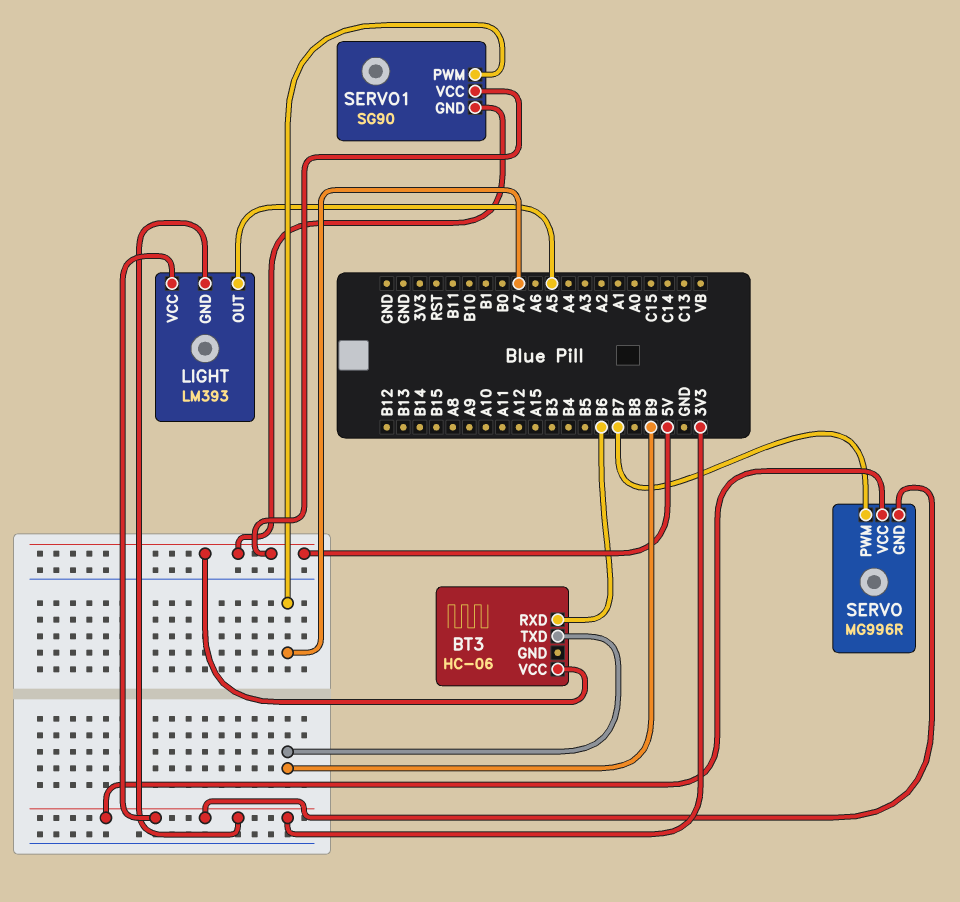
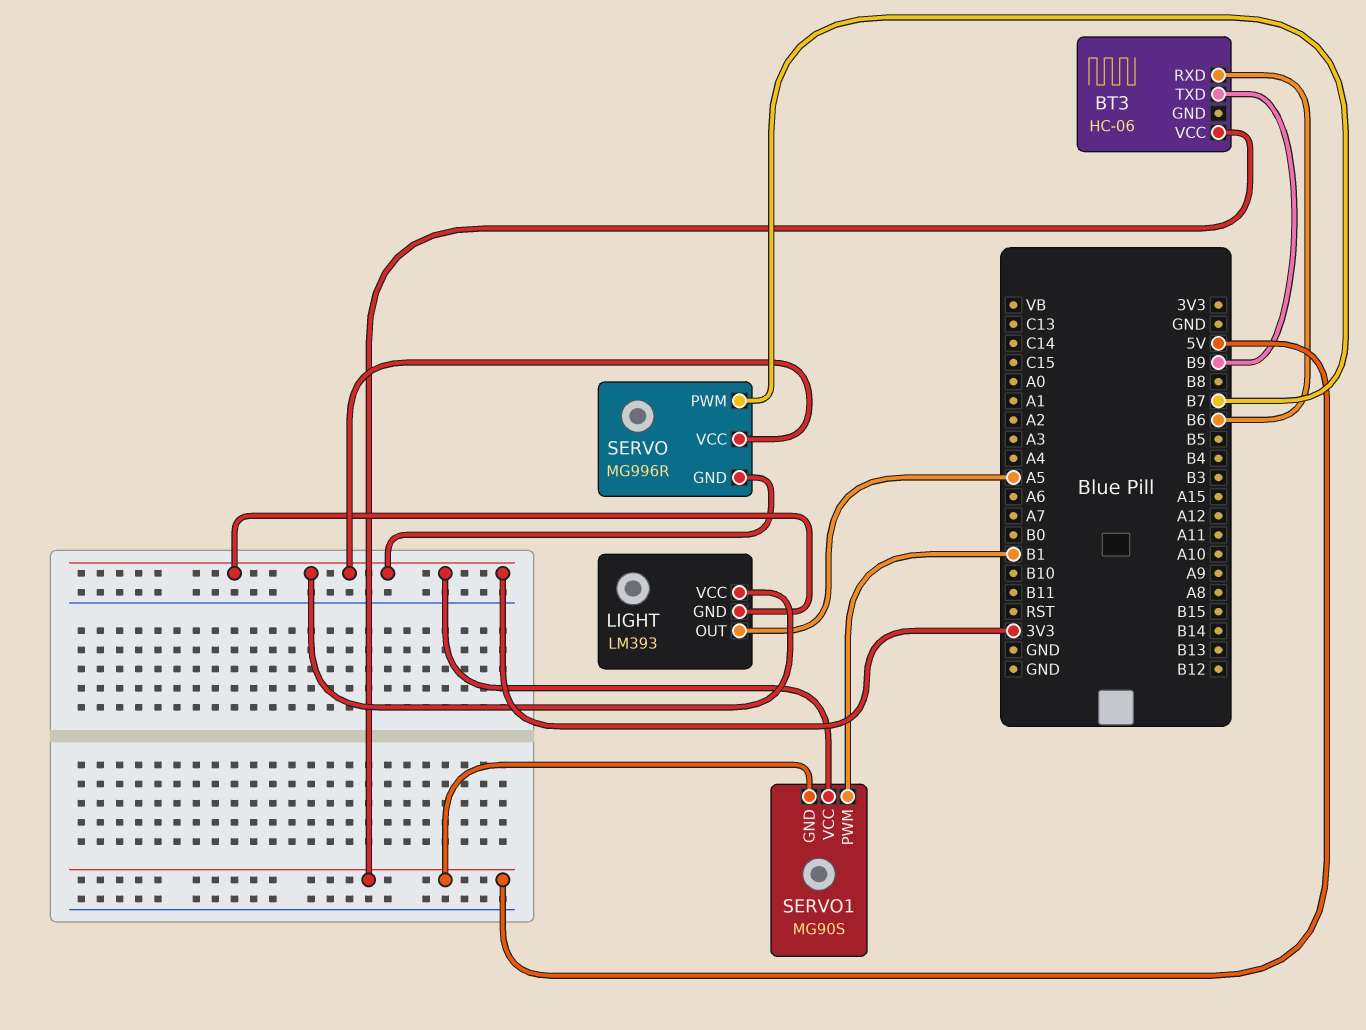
SERVO1: SG90 -> MG90S
SERVO1 pin PWM: A7 -> B1
SERVO1 pin VCC: 5V -> 3V3

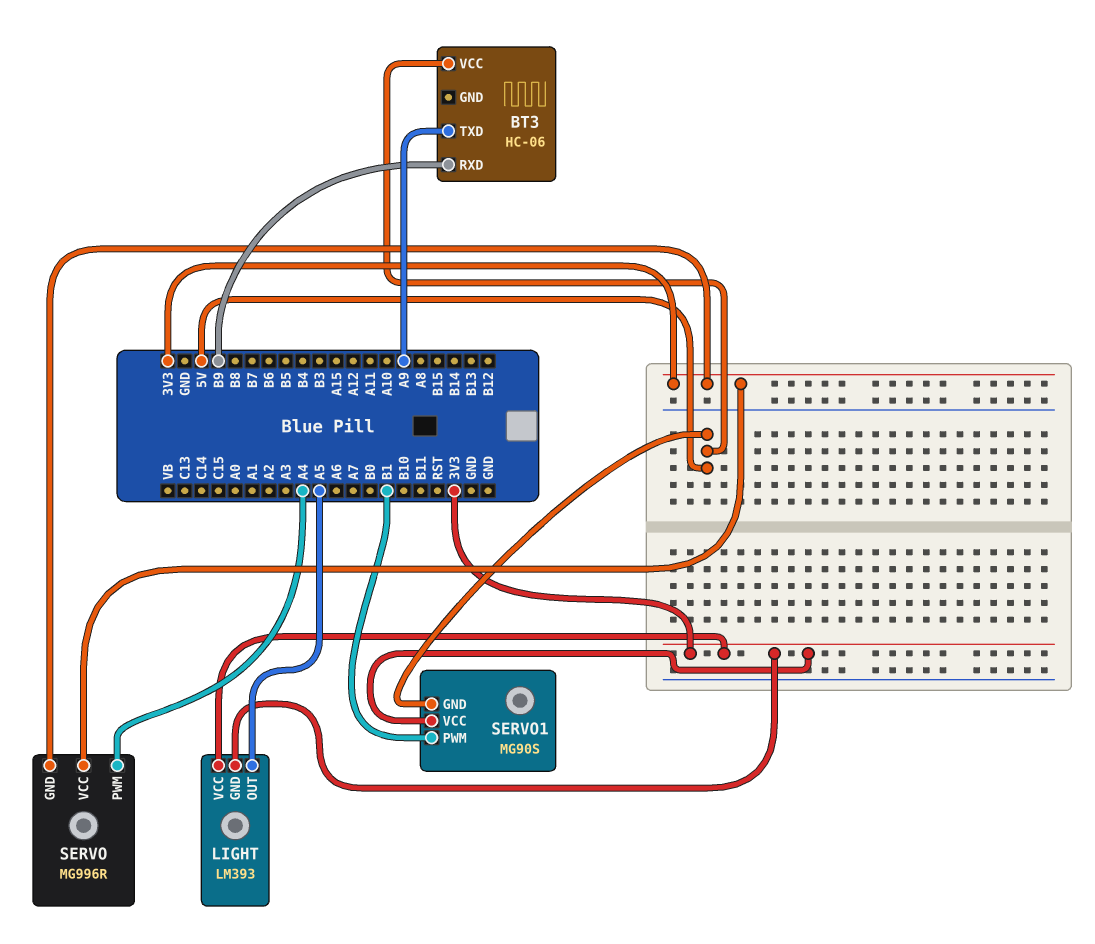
BT3 pin RXD: B6 -> B9
BT3 pin TXD: B9 -> A9
SERVO pin PWM: B7 -> A4

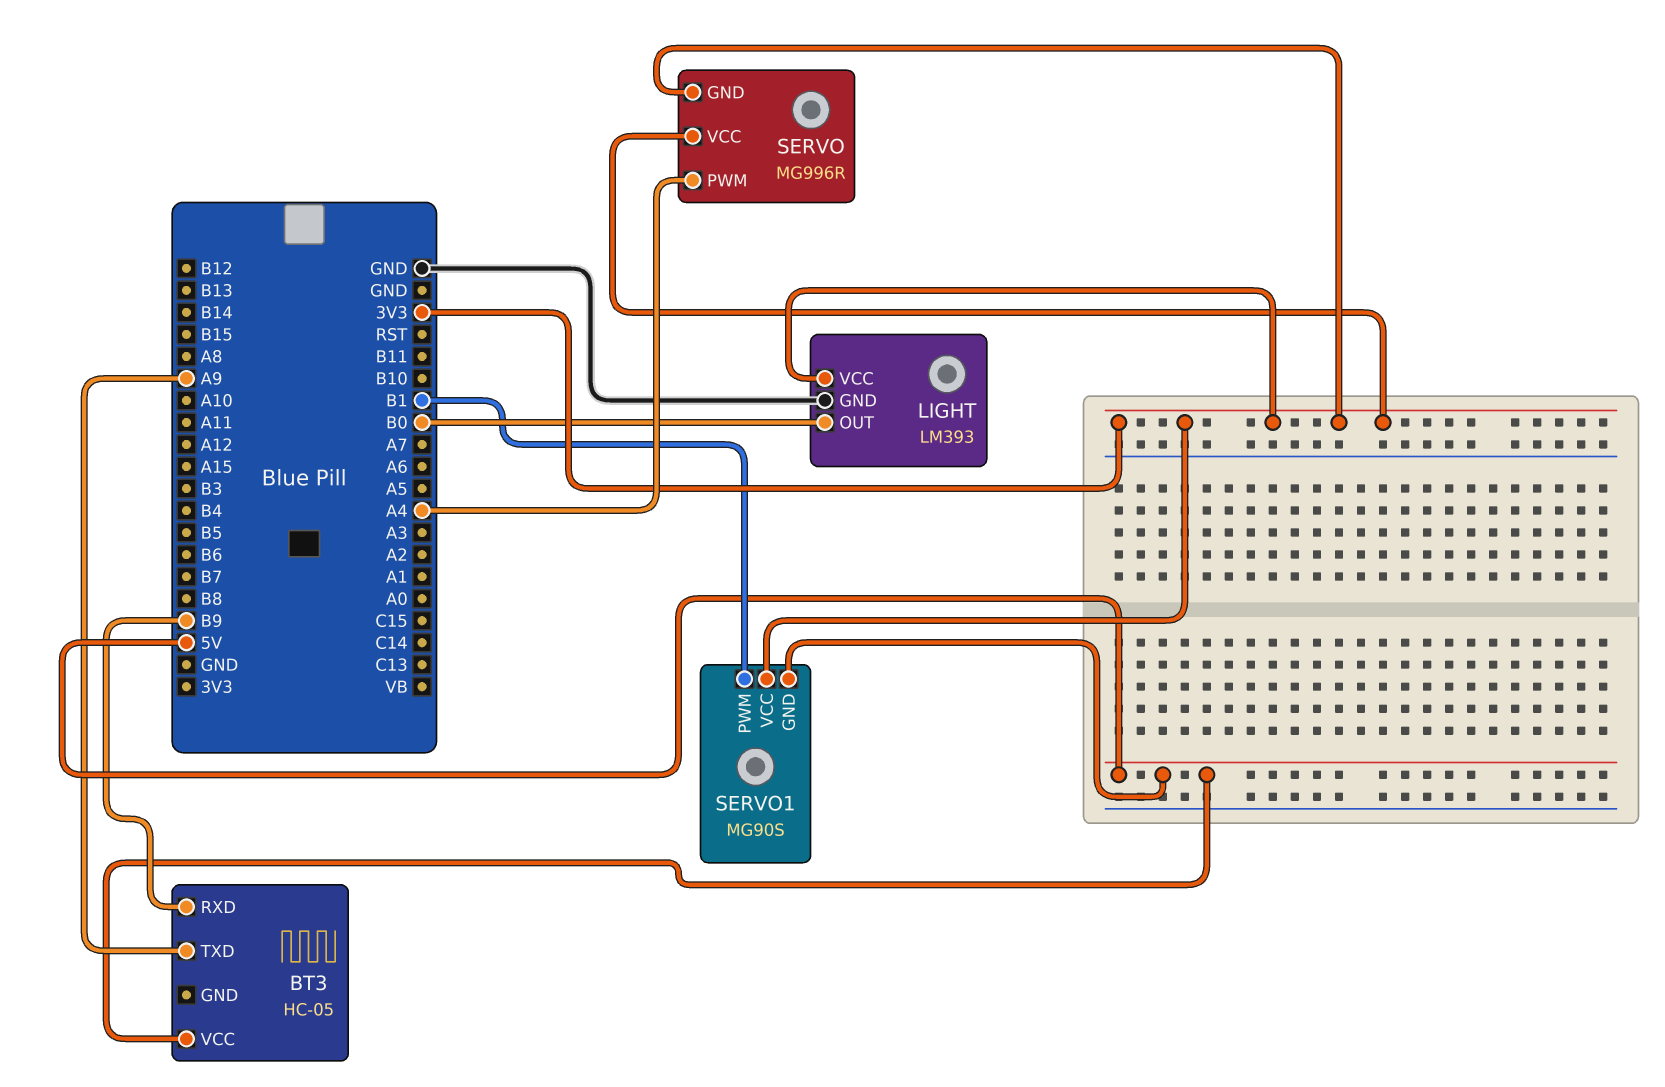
BT3: HC-06 -> HC-05
LIGHT pin GND: 3V3 -> GND
LIGHT pin OUT: A5 -> B0

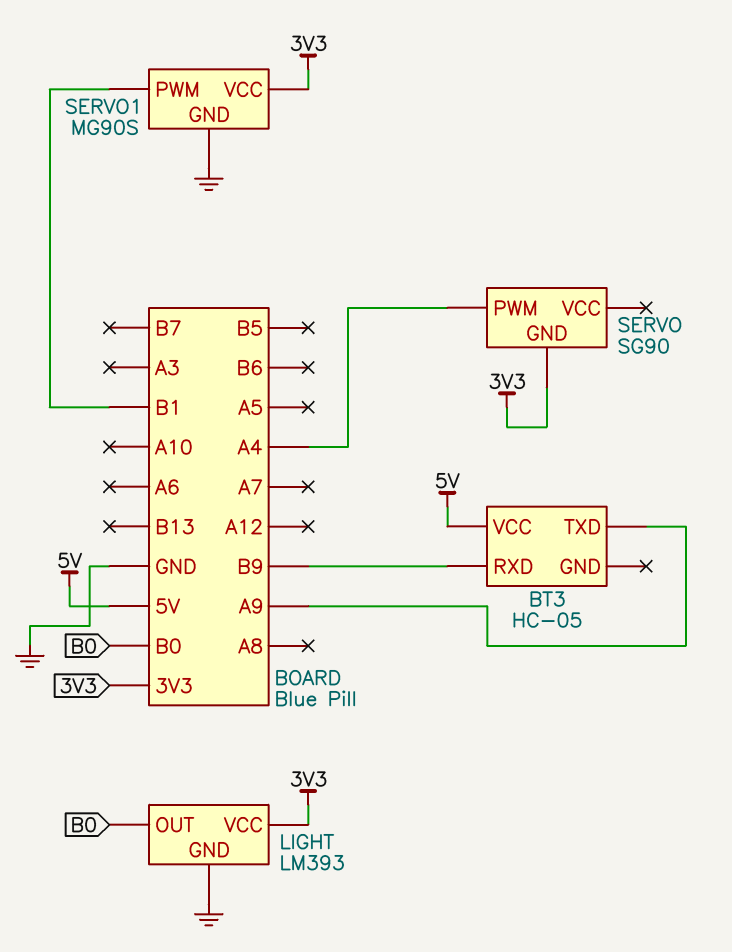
SERVO: MG996R -> SG90
SERVO pin VCC: 3V3 -> none
SERVO1 pin GND: 5V -> GND

